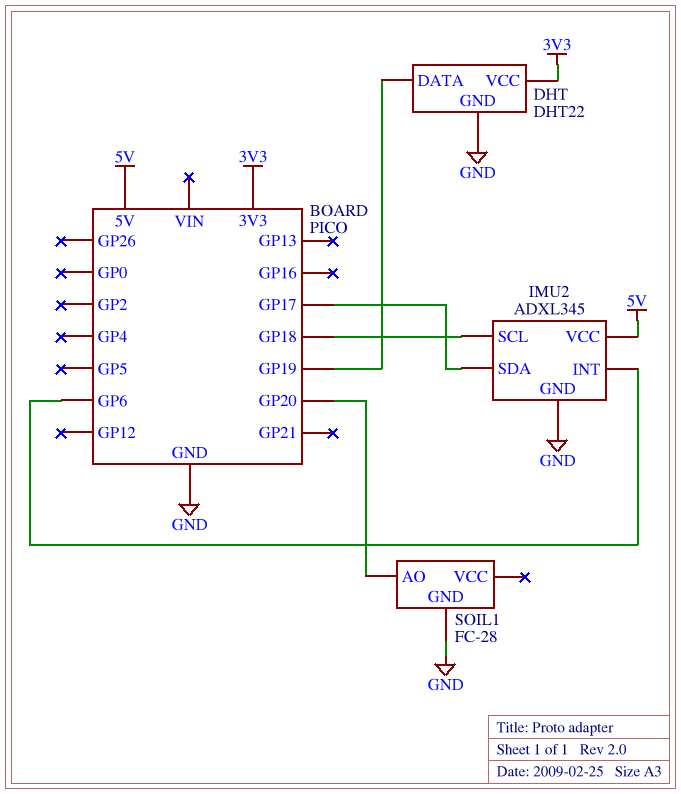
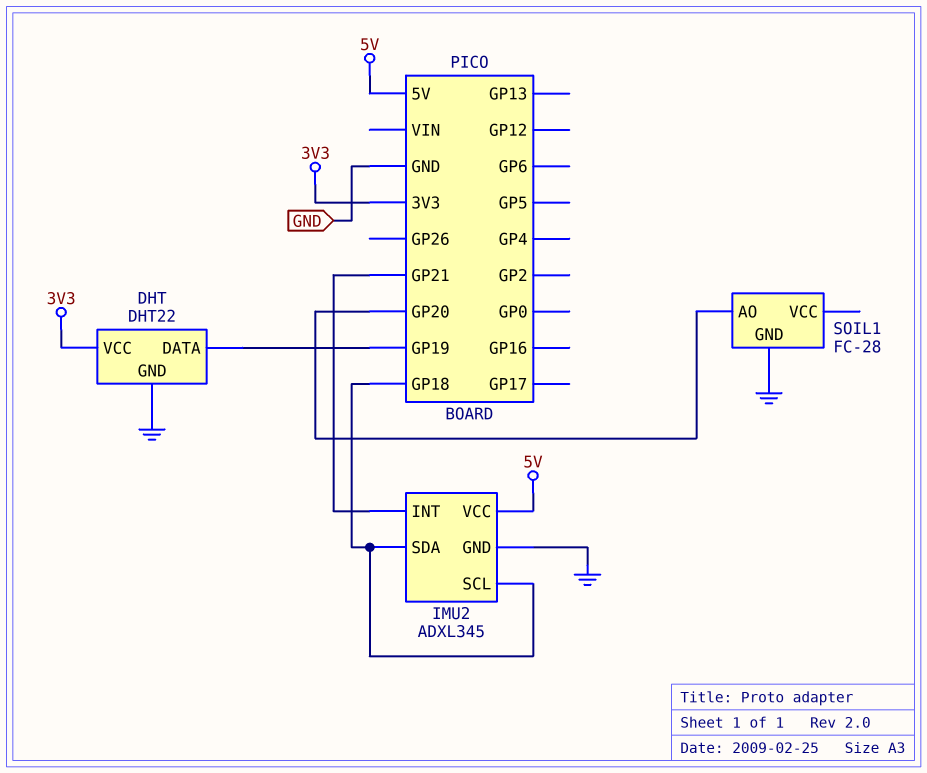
IMU2 pin INT: GP6 -> GP21
IMU2 pin SDA: GP17 -> GP18

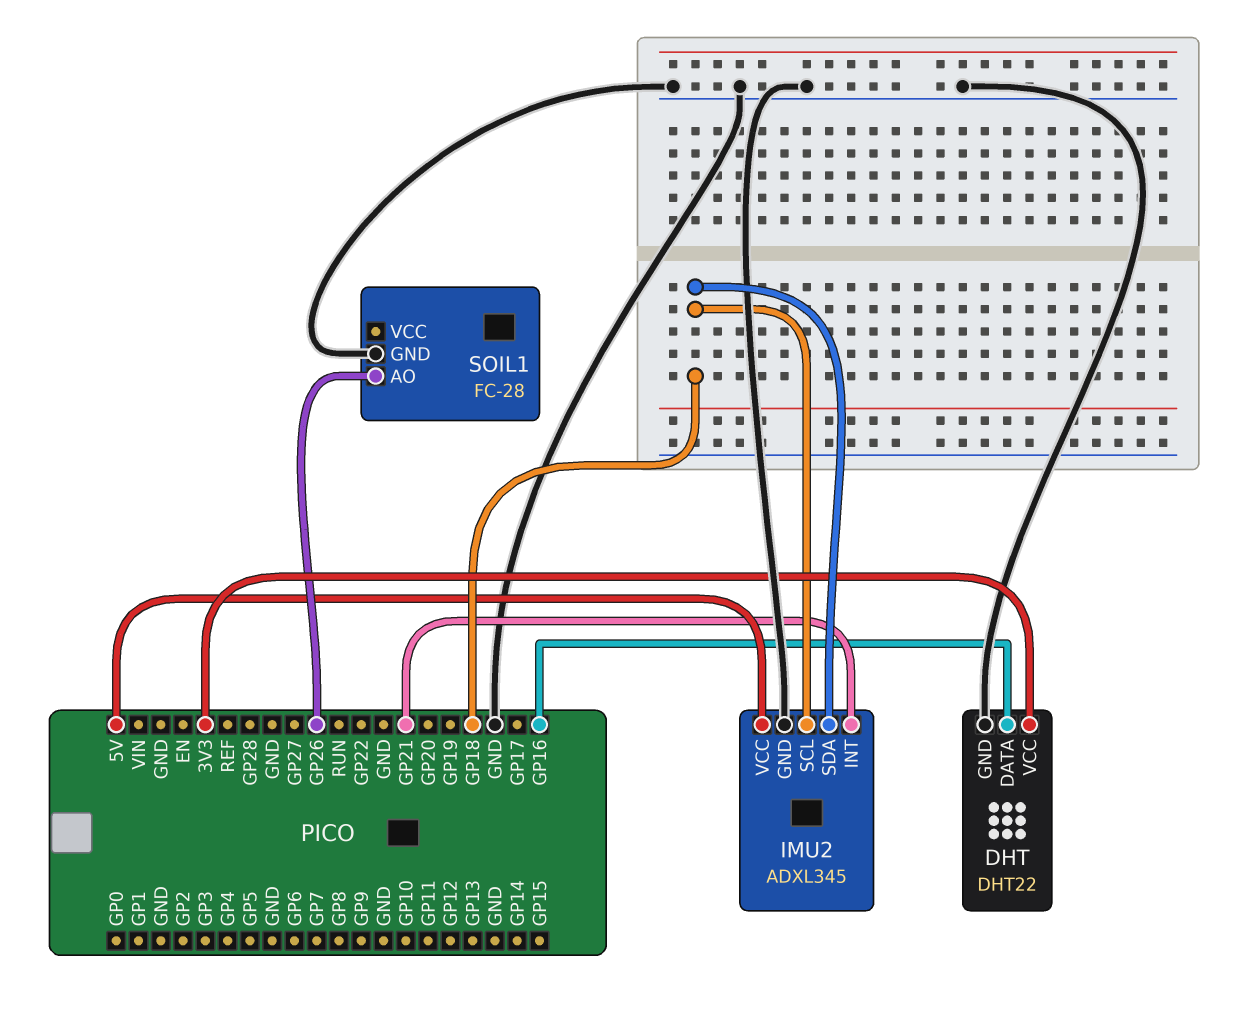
DHT pin DATA: GP19 -> GP16
SOIL1 pin AO: GP20 -> GP26

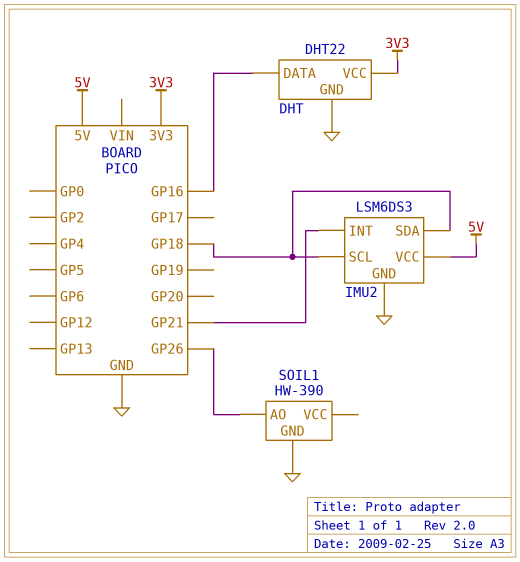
IMU2: ADXL345 -> LSM6DS3
SOIL1: FC-28 -> HW-390

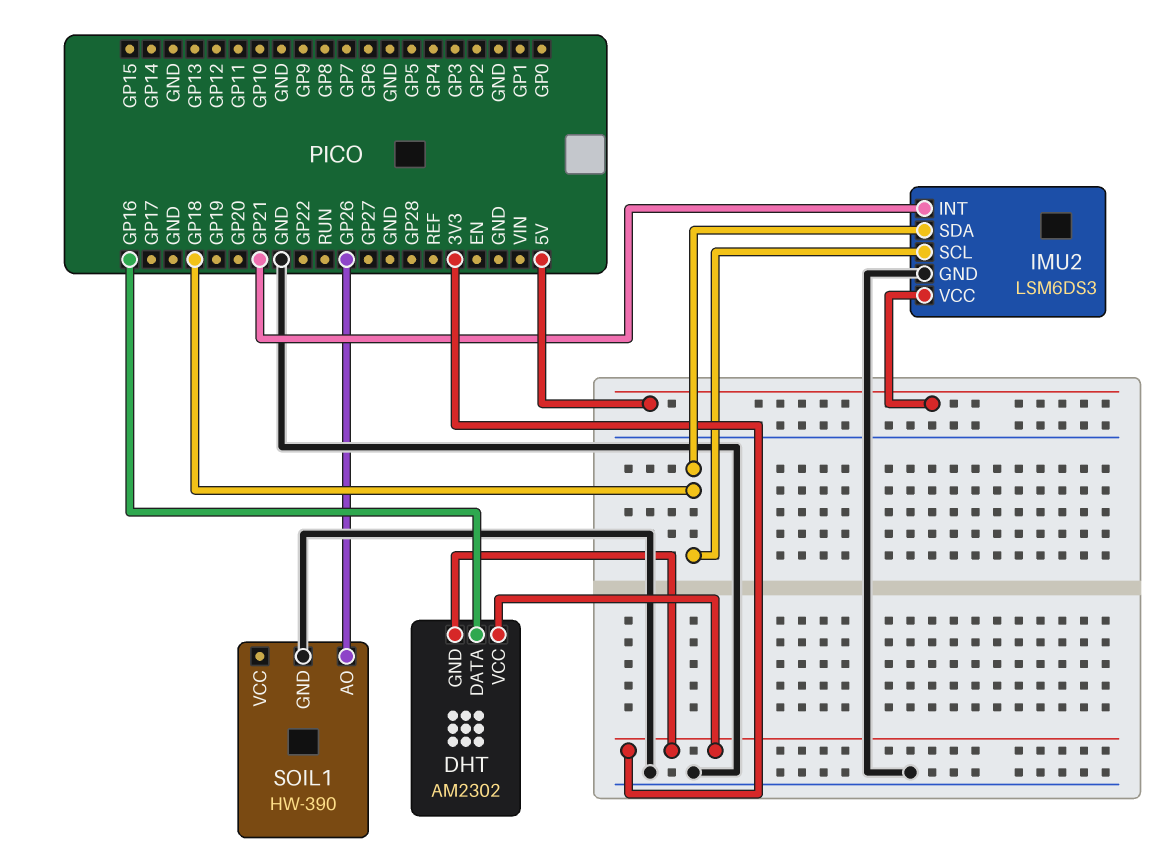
DHT: DHT22 -> AM2302
DHT pin GND: GND -> 3V3

